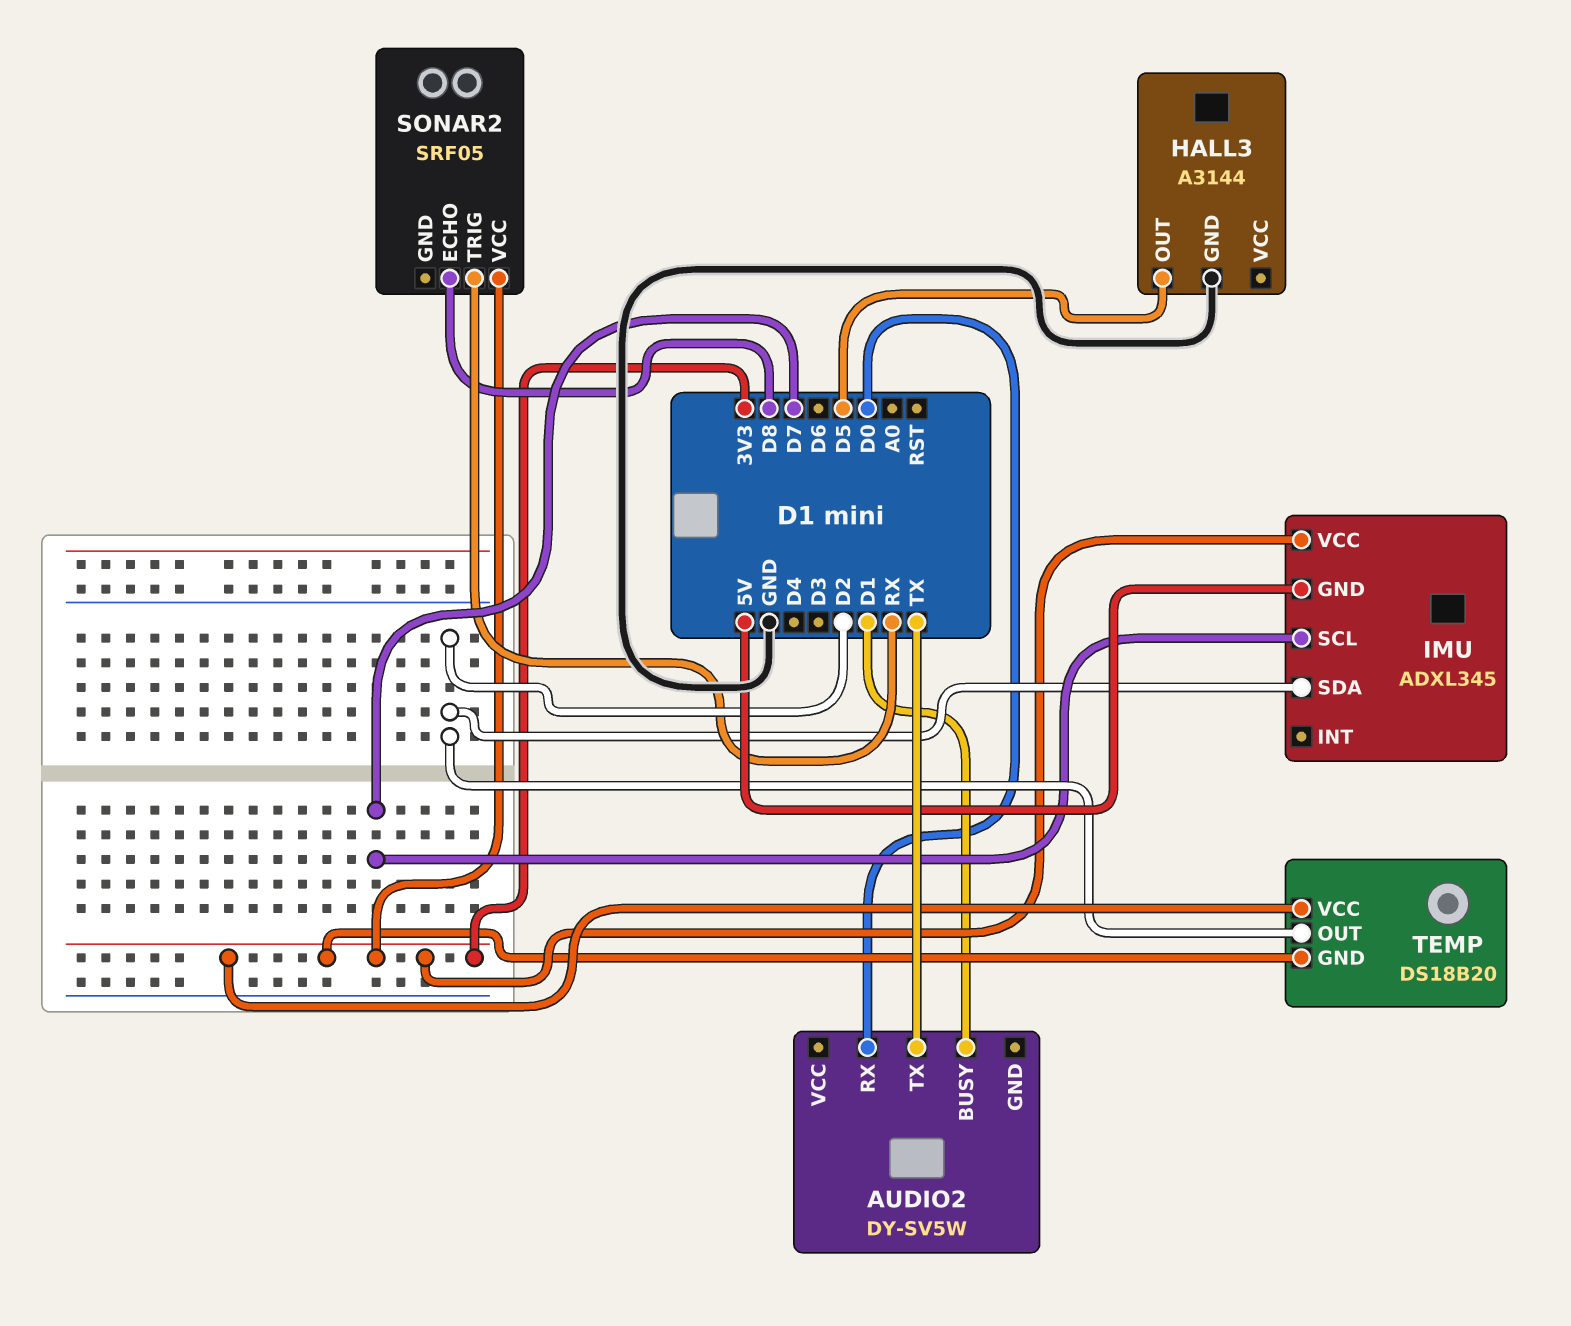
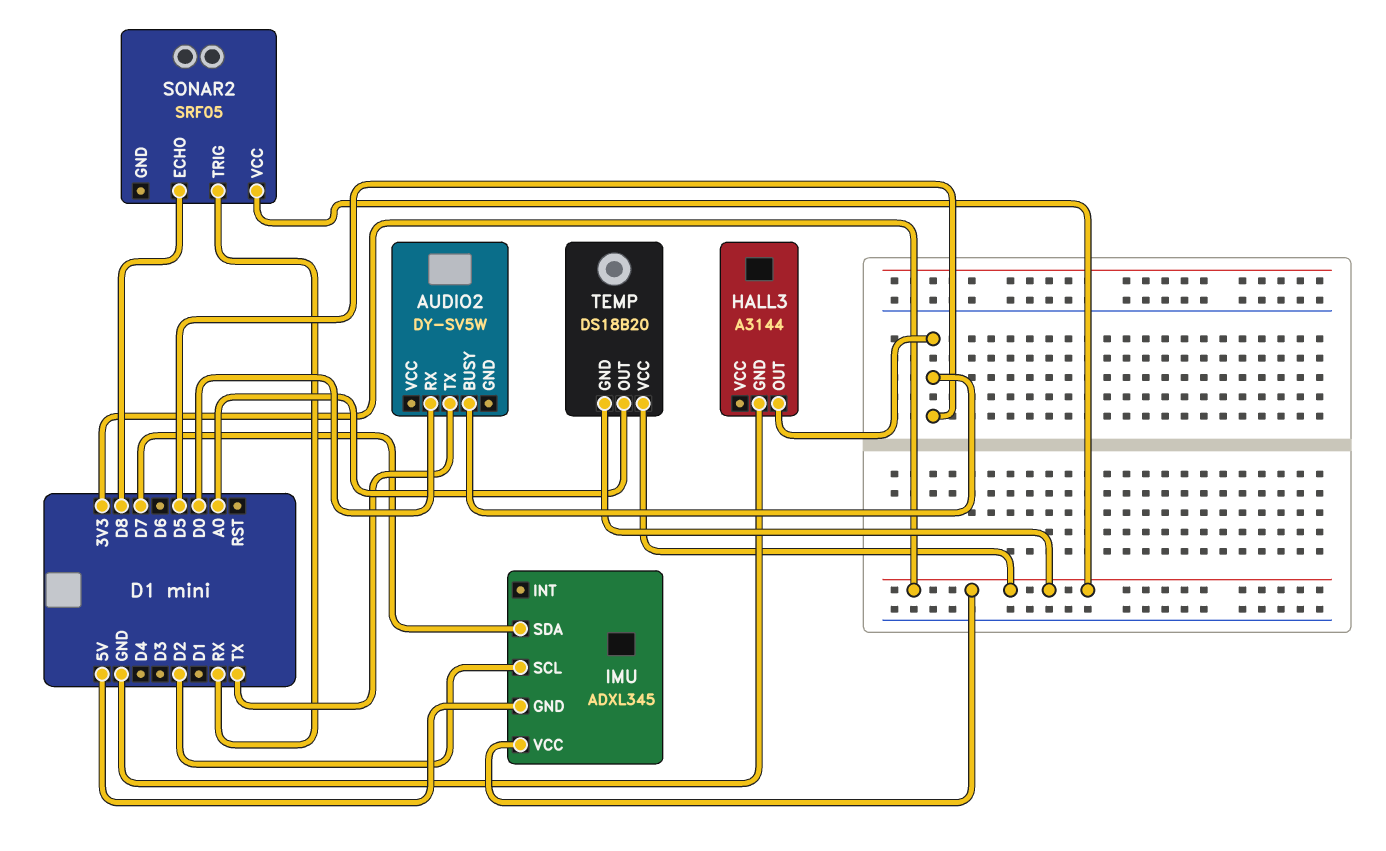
AUDIO2 pin BUSY: D1 -> D5
IMU pin SCL: D7 -> D2
IMU pin SDA: D2 -> D7
TEMP pin OUT: D2 -> A0

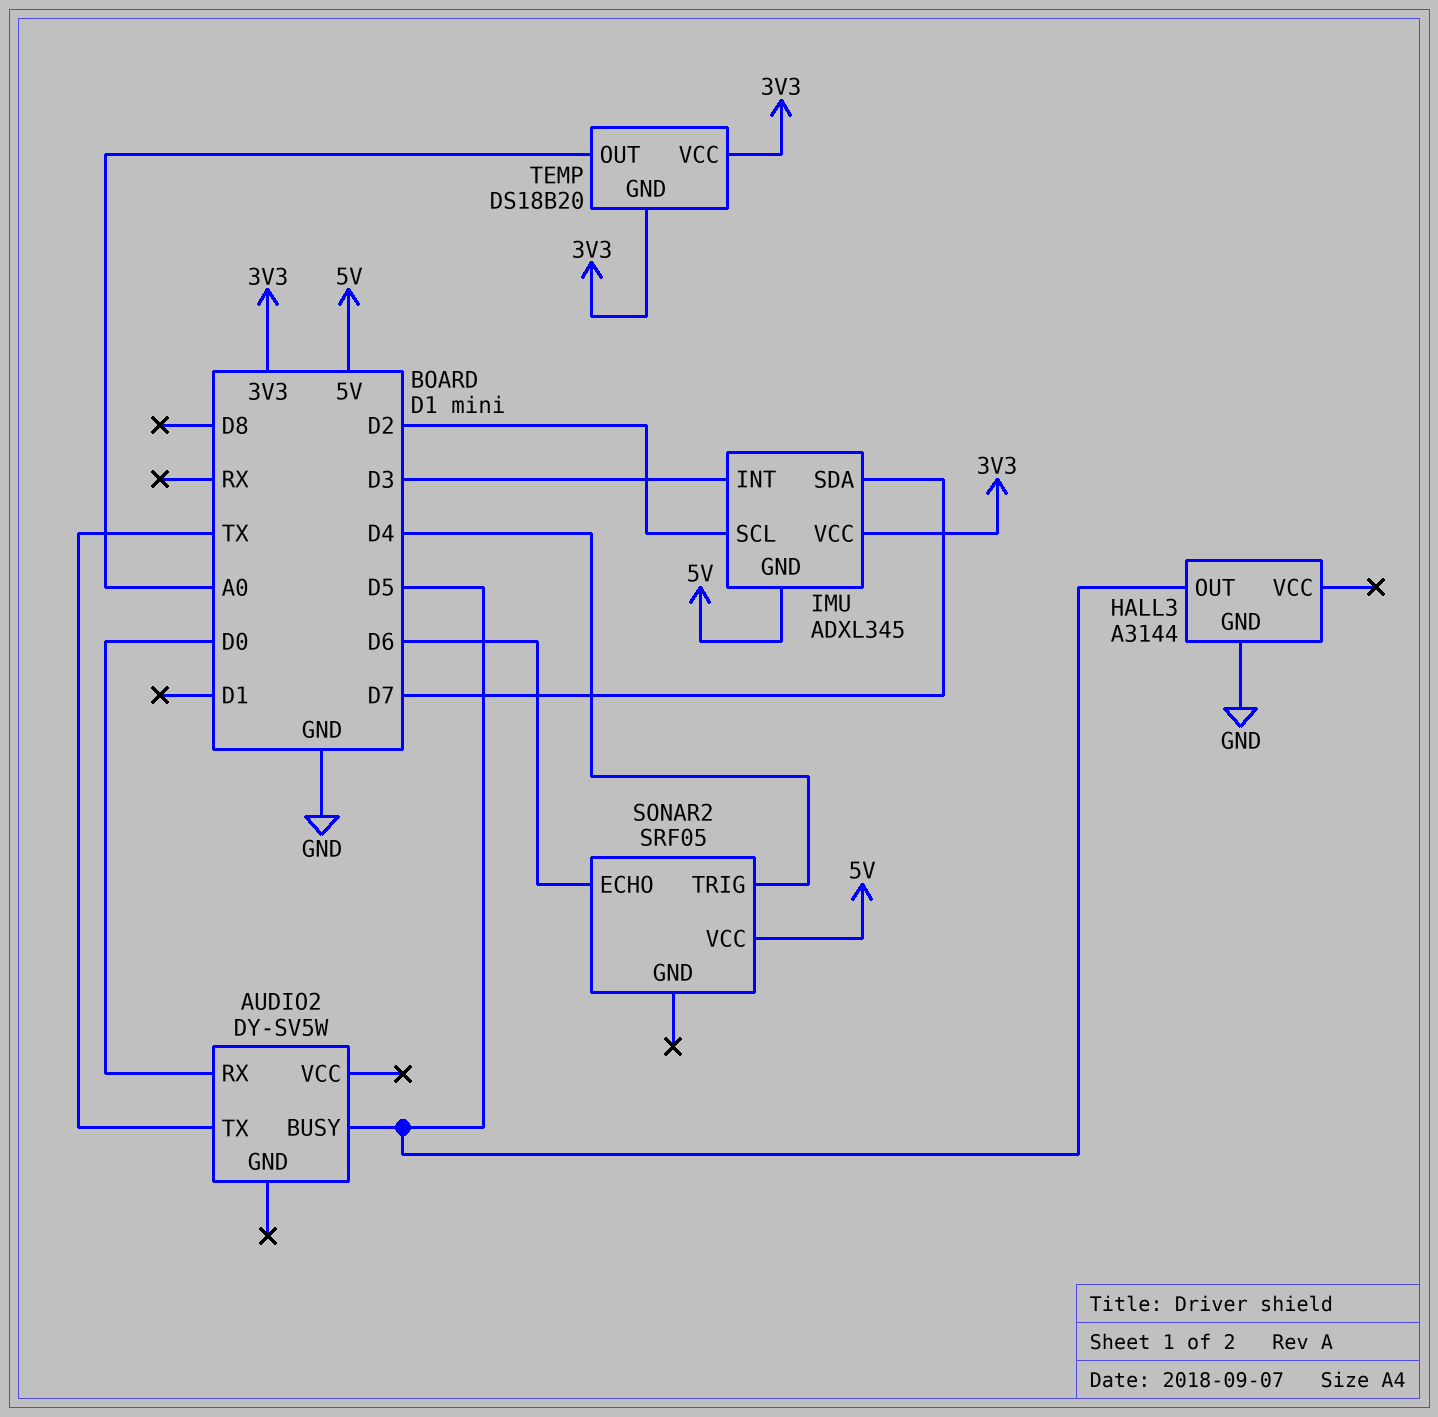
IMU pin INT: none -> D3
SONAR2 pin ECHO: D8 -> D6
SONAR2 pin TRIG: RX -> D4
SONAR2 pin VCC: 3V3 -> 5V

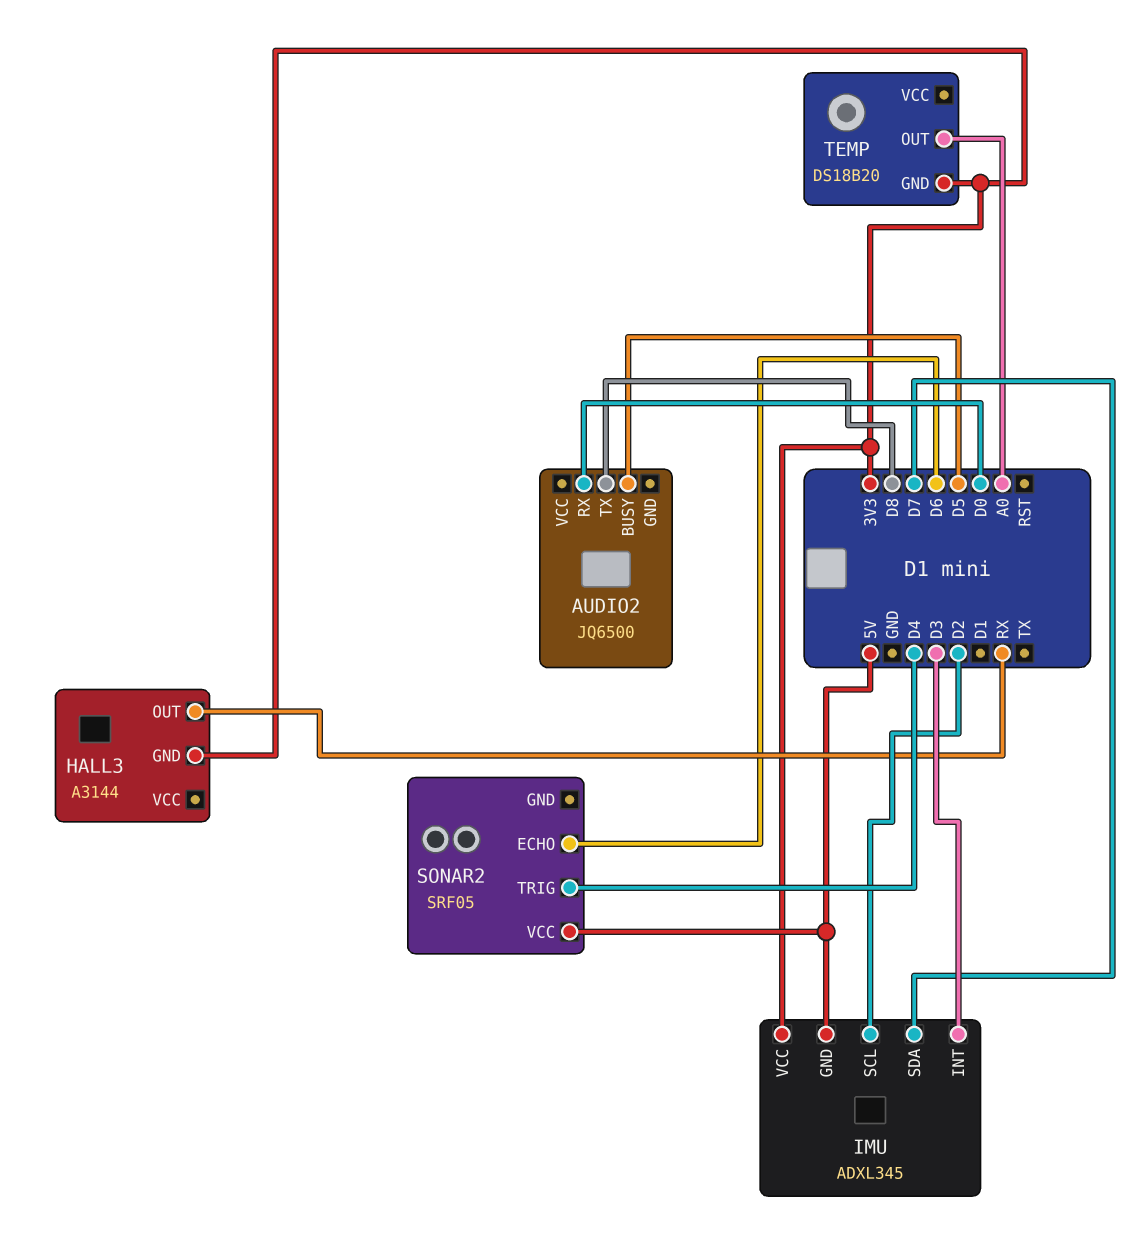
AUDIO2: DY-SV5W -> JQ6500
AUDIO2 pin TX: TX -> D8
HALL3 pin GND: GND -> 3V3
HALL3 pin OUT: D5 -> RX
TEMP pin VCC: 3V3 -> none

